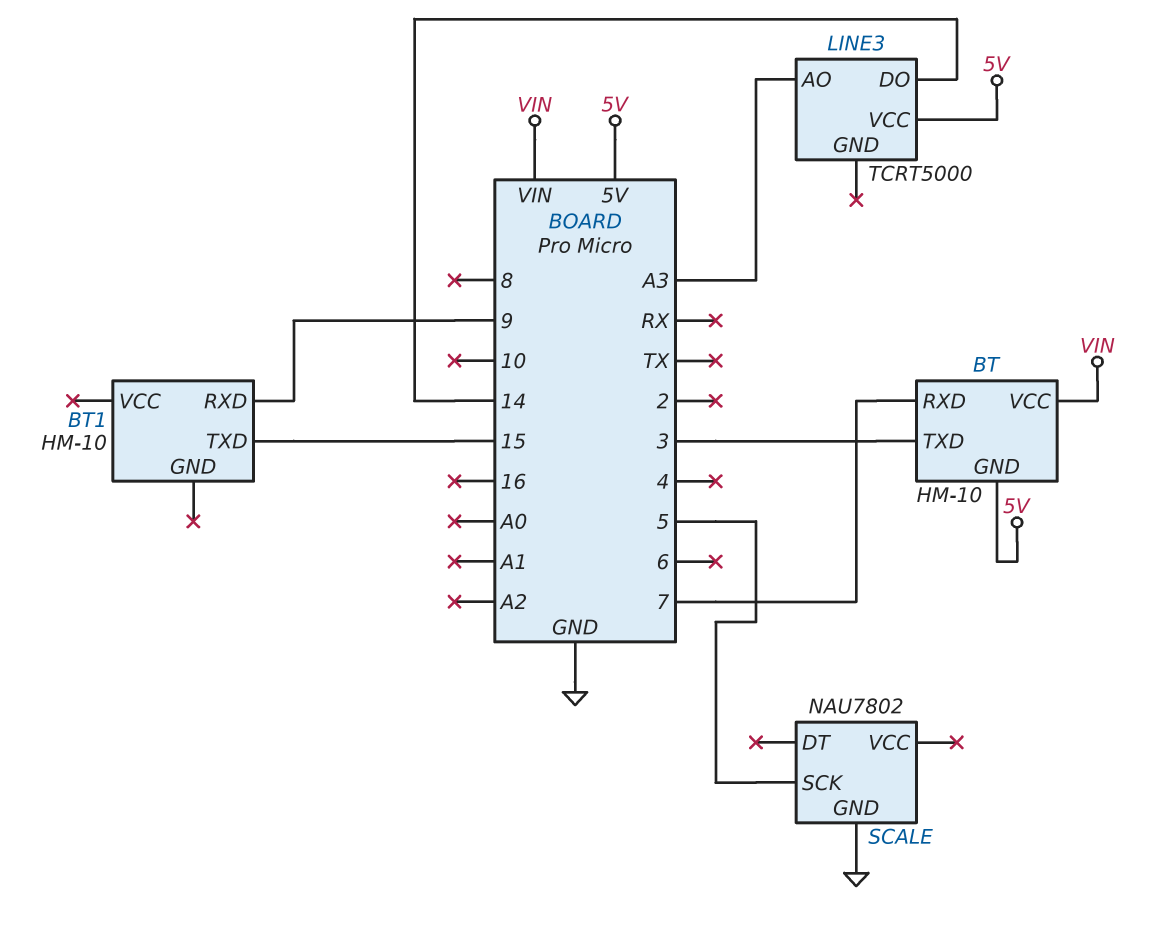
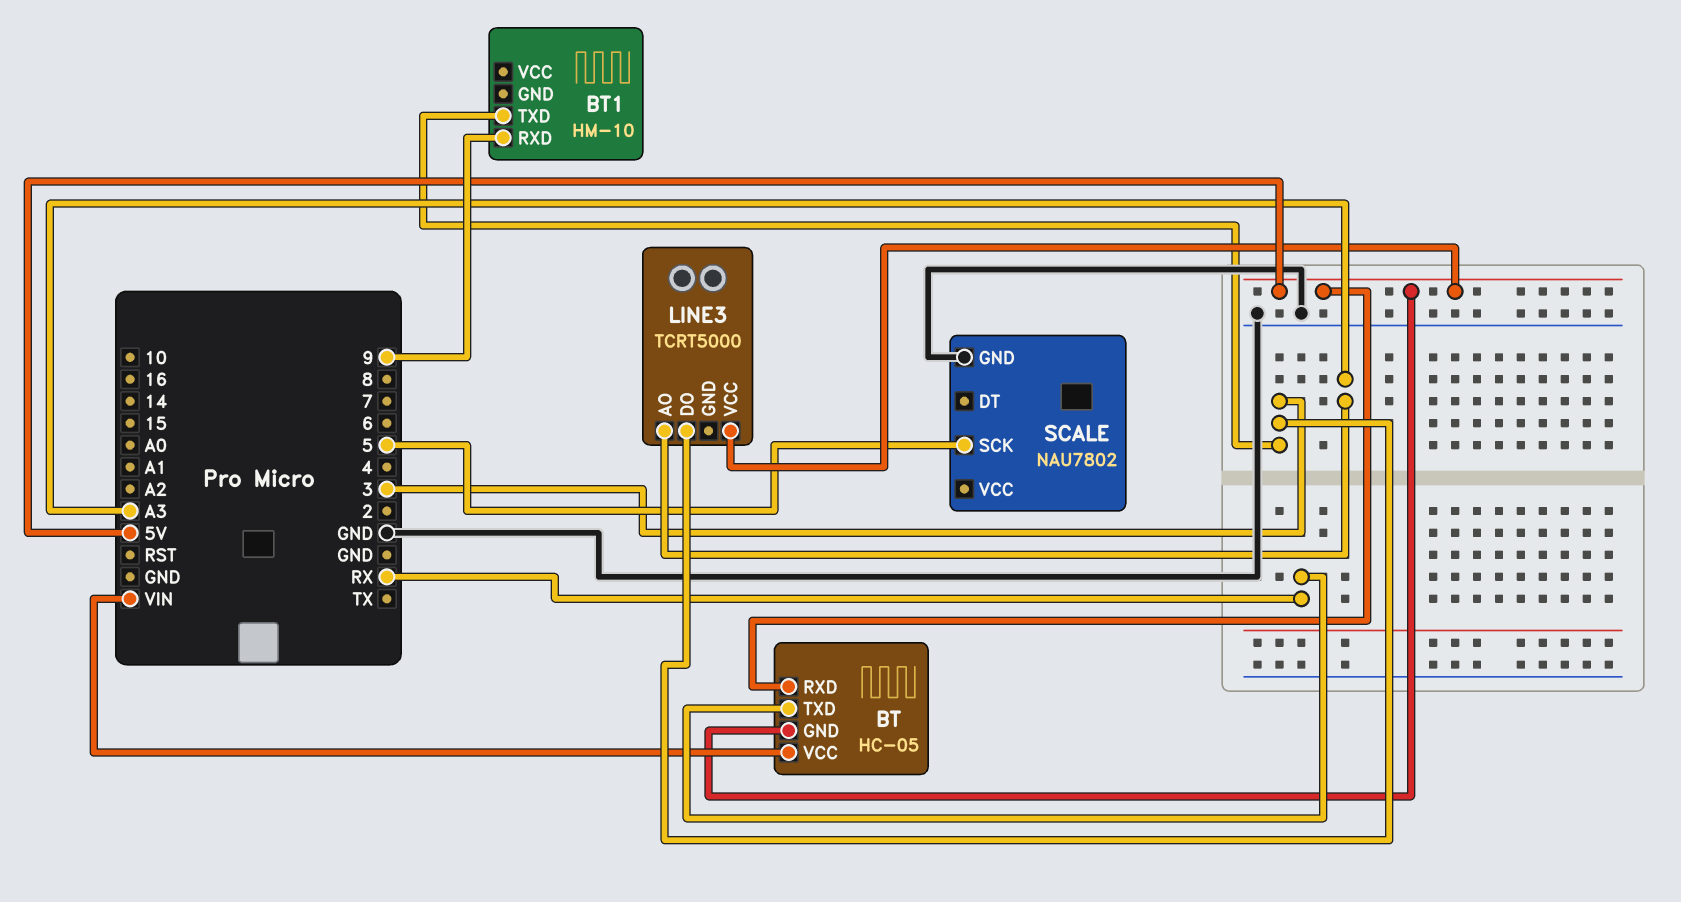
BT: HM-10 -> HC-05
BT pin RXD: 7 -> 5V
BT pin TXD: 3 -> RX
BT1 pin TXD: 15 -> 3
LINE3 pin DO: 14 -> 3

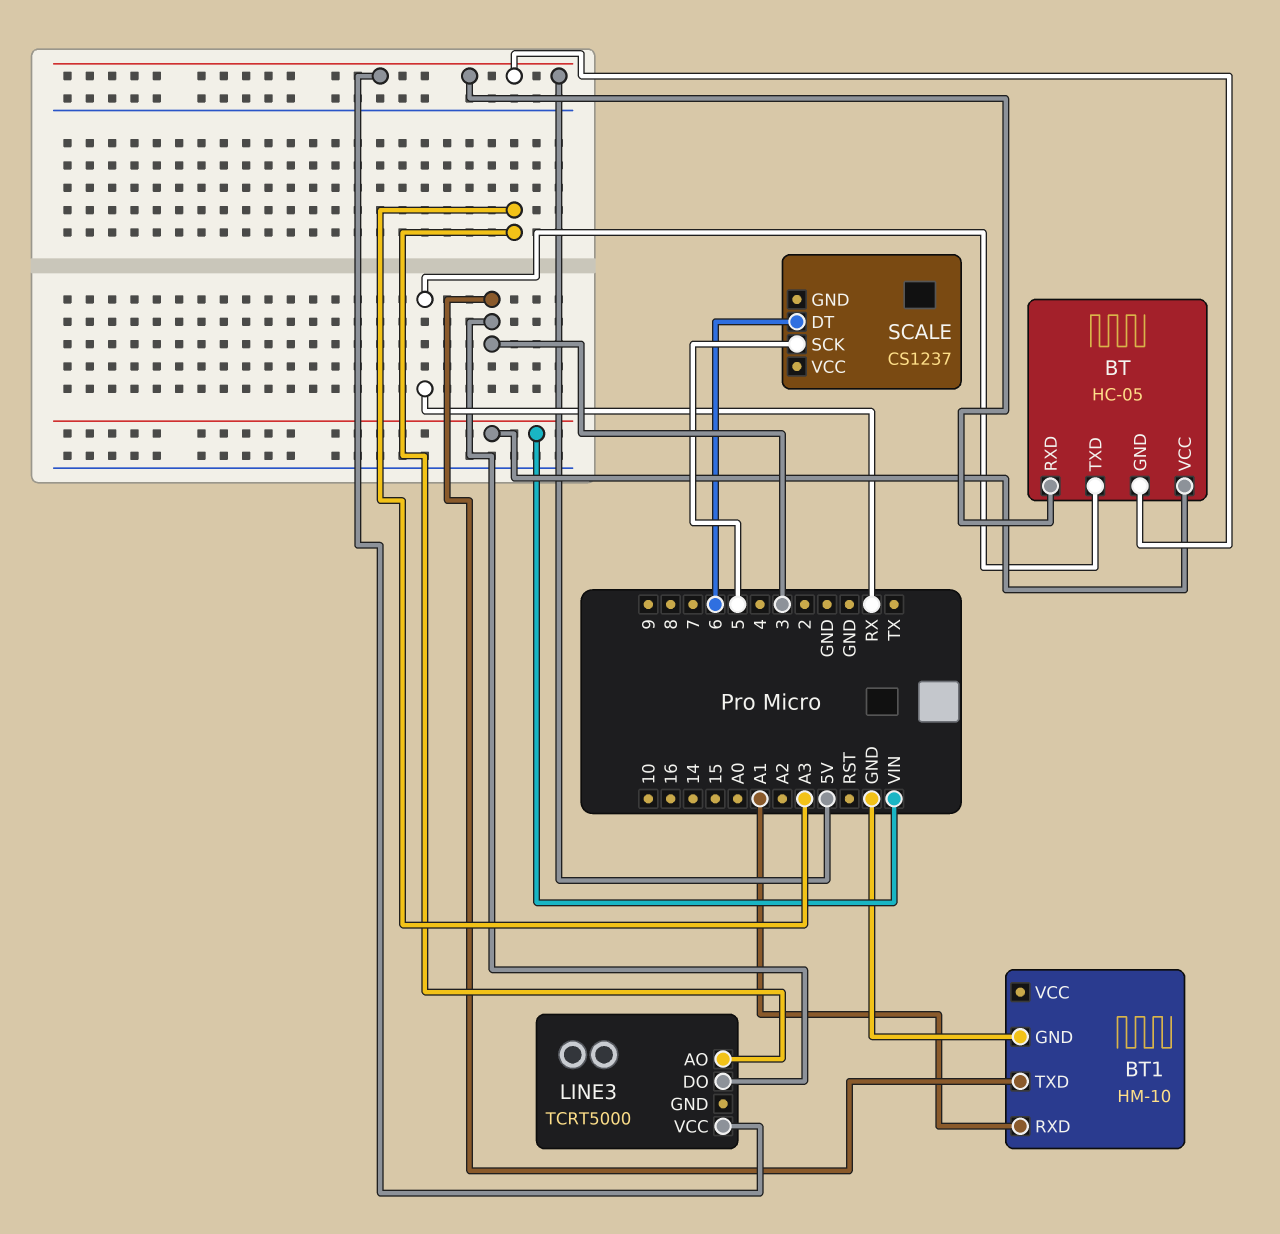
BT1 pin GND: none -> GND
BT1 pin RXD: 9 -> A1
SCALE: NAU7802 -> CS1237
SCALE pin DT: none -> 6
SCALE pin GND: GND -> none

